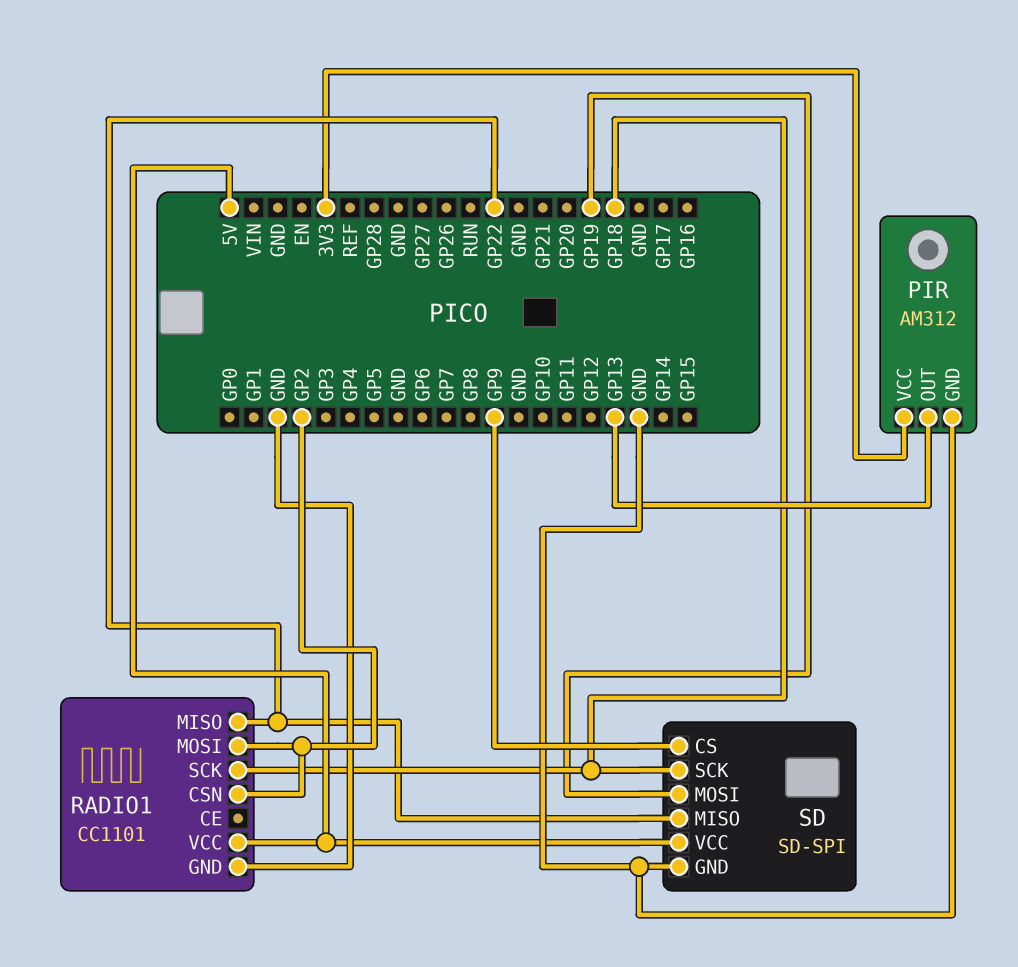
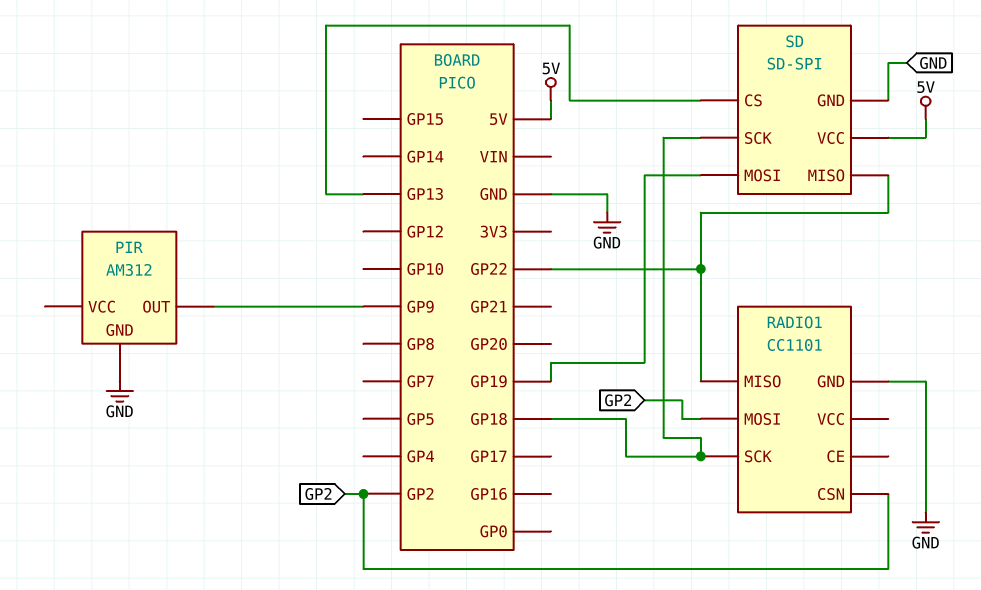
PIR pin OUT: GP13 -> GP9
PIR pin VCC: 3V3 -> none
RADIO1 pin VCC: 5V -> none
SD pin CS: GP9 -> GP13

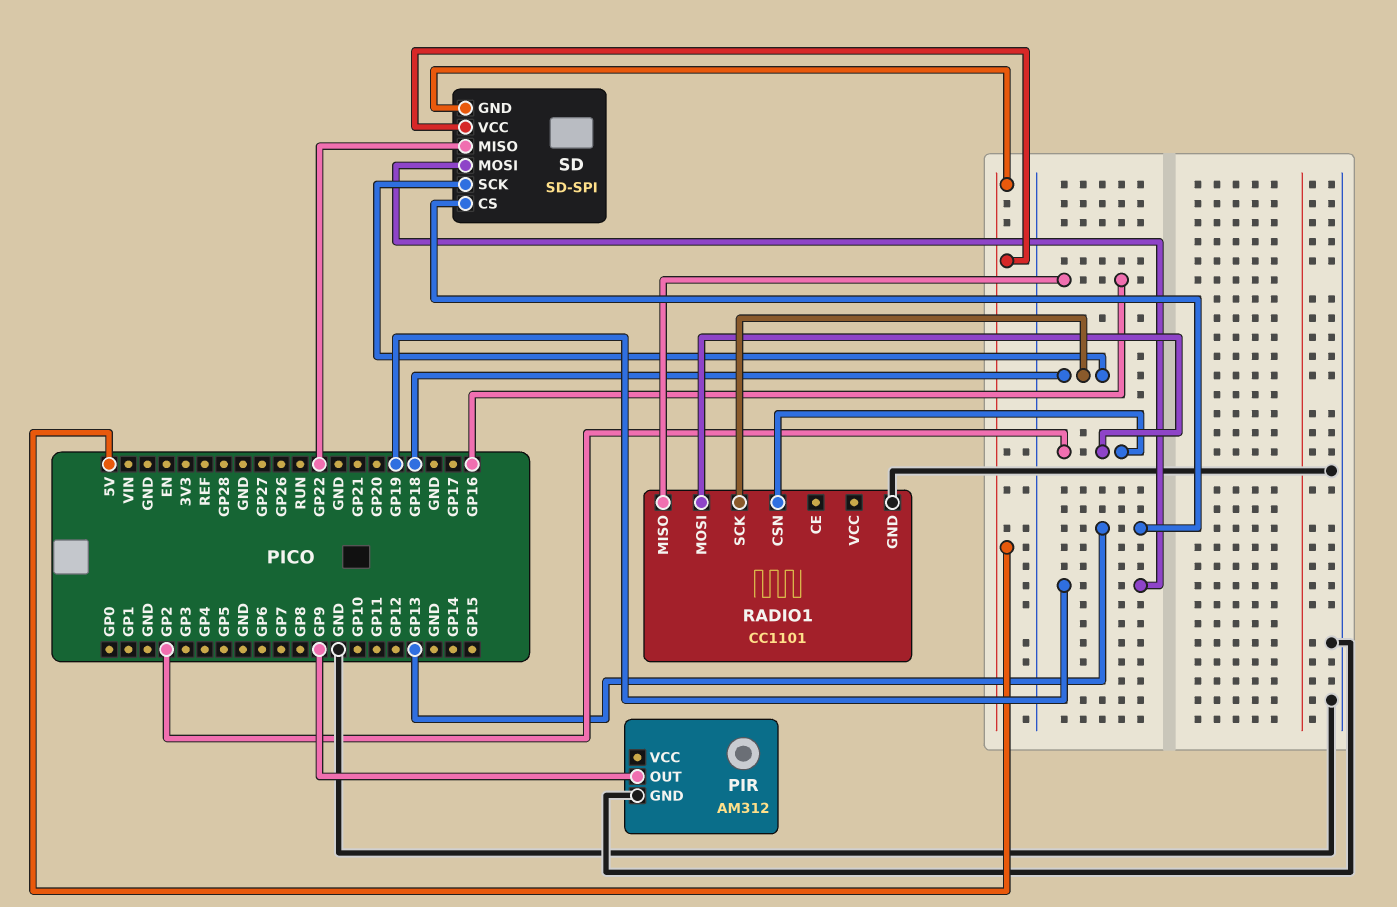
RADIO1 pin MISO: GP22 -> GP16
SD pin GND: GND -> 5V

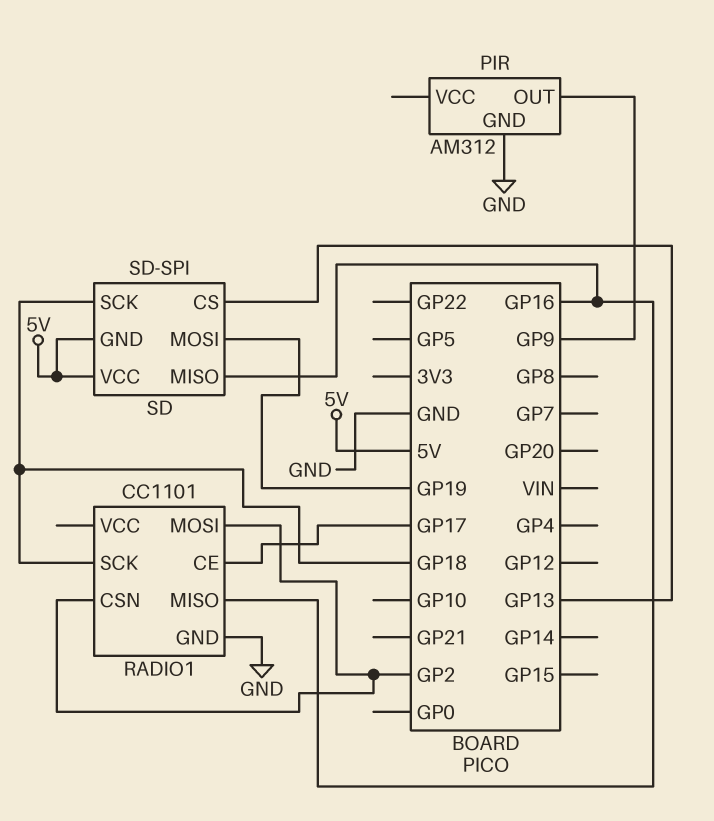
RADIO1 pin CE: none -> GP17
SD pin MISO: GP22 -> GP16

